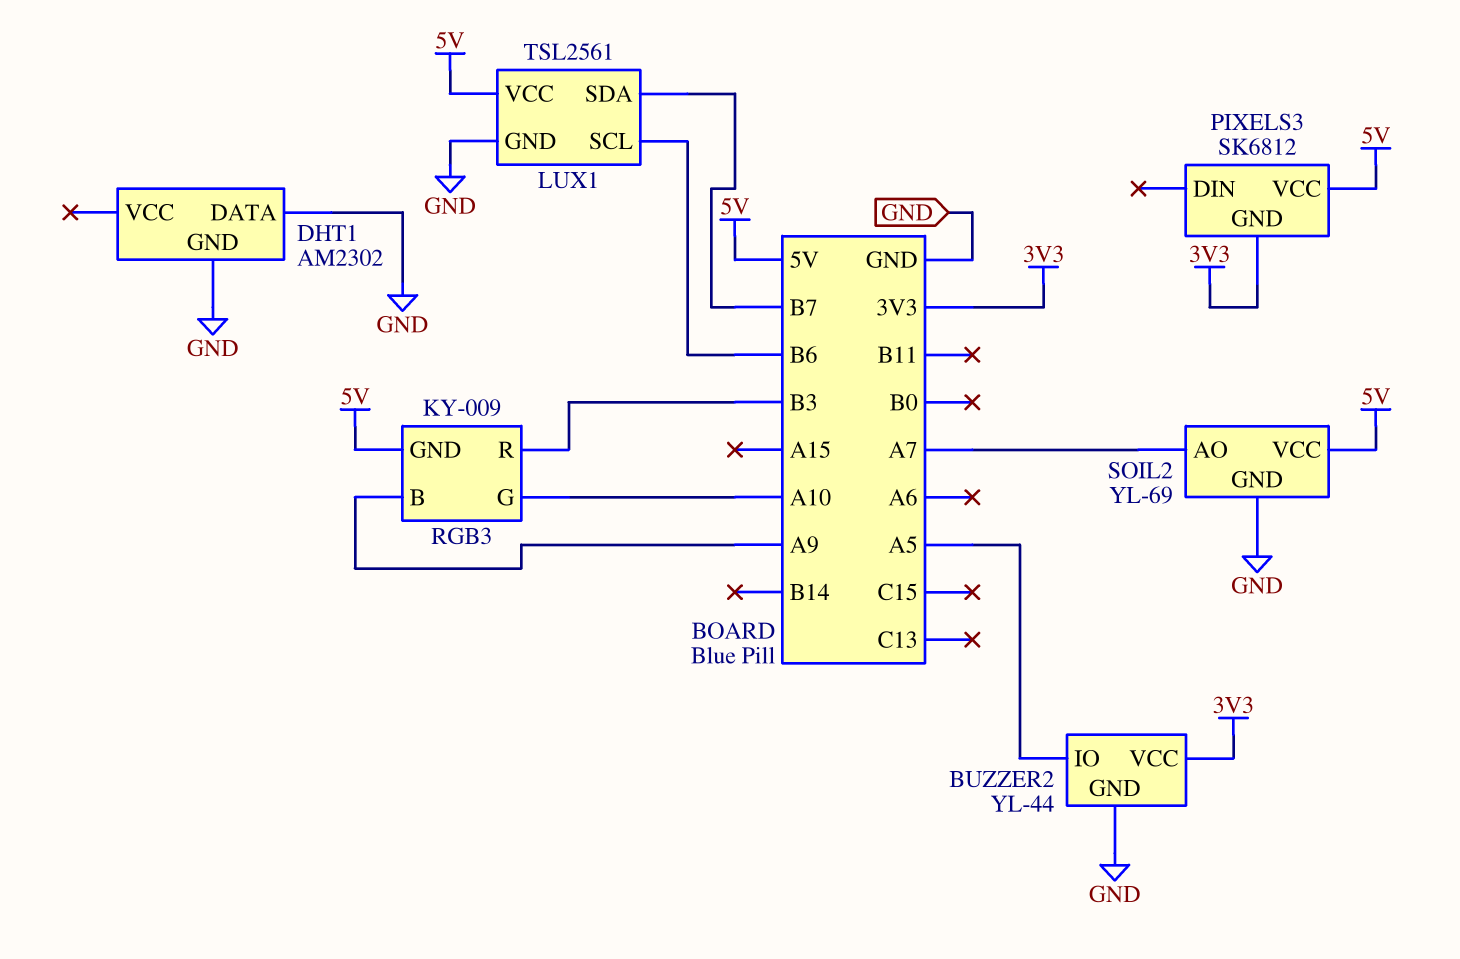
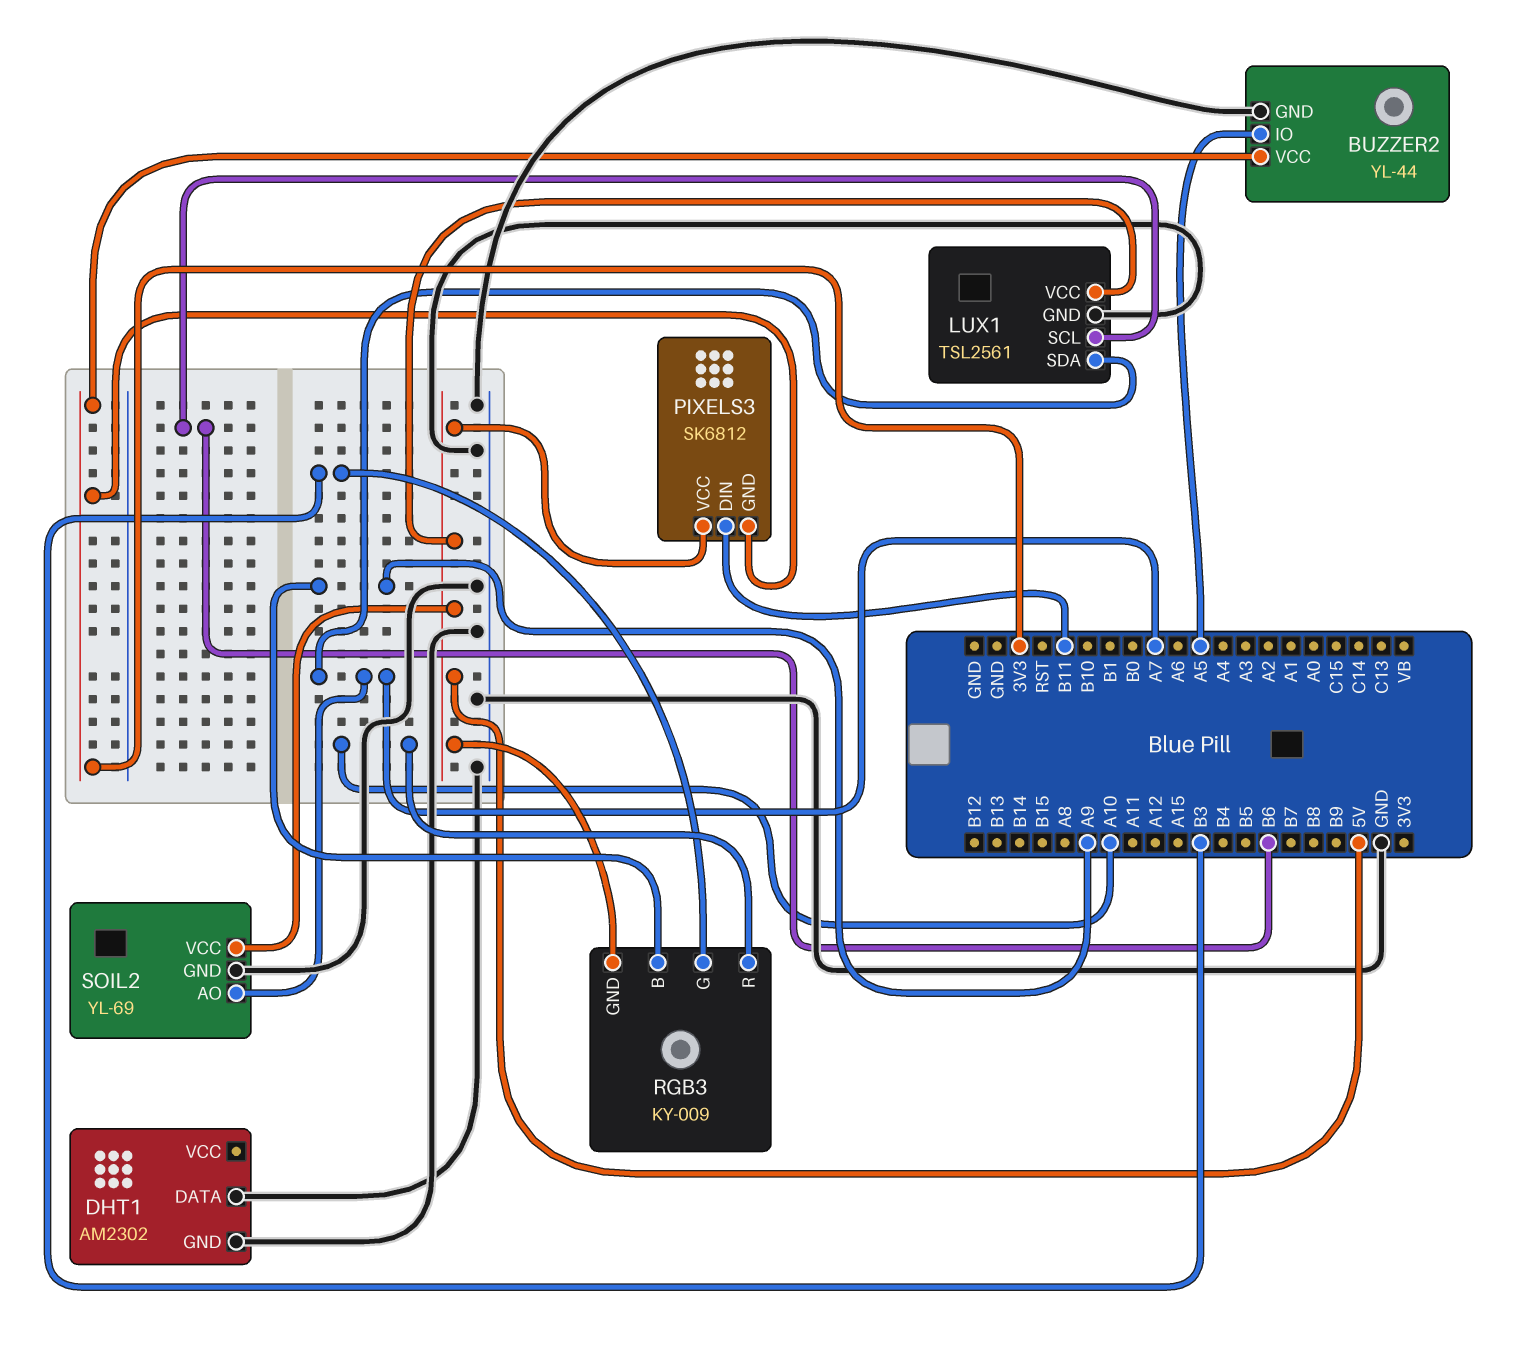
LUX1 pin SDA: B7 -> A7
PIXELS3 pin DIN: none -> B11
RGB3 pin G: A10 -> B3
RGB3 pin R: B3 -> A10

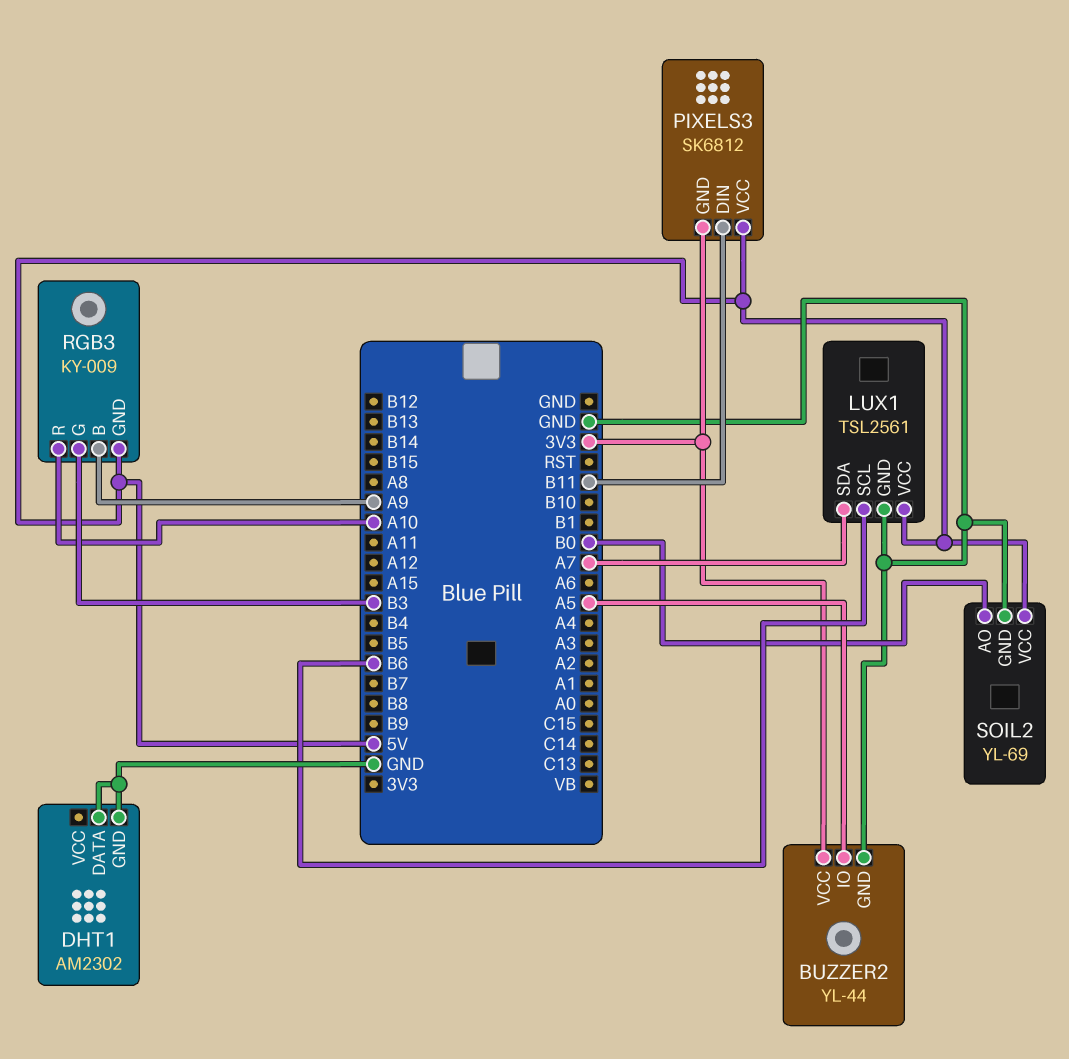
SOIL2 pin AO: A7 -> B0

